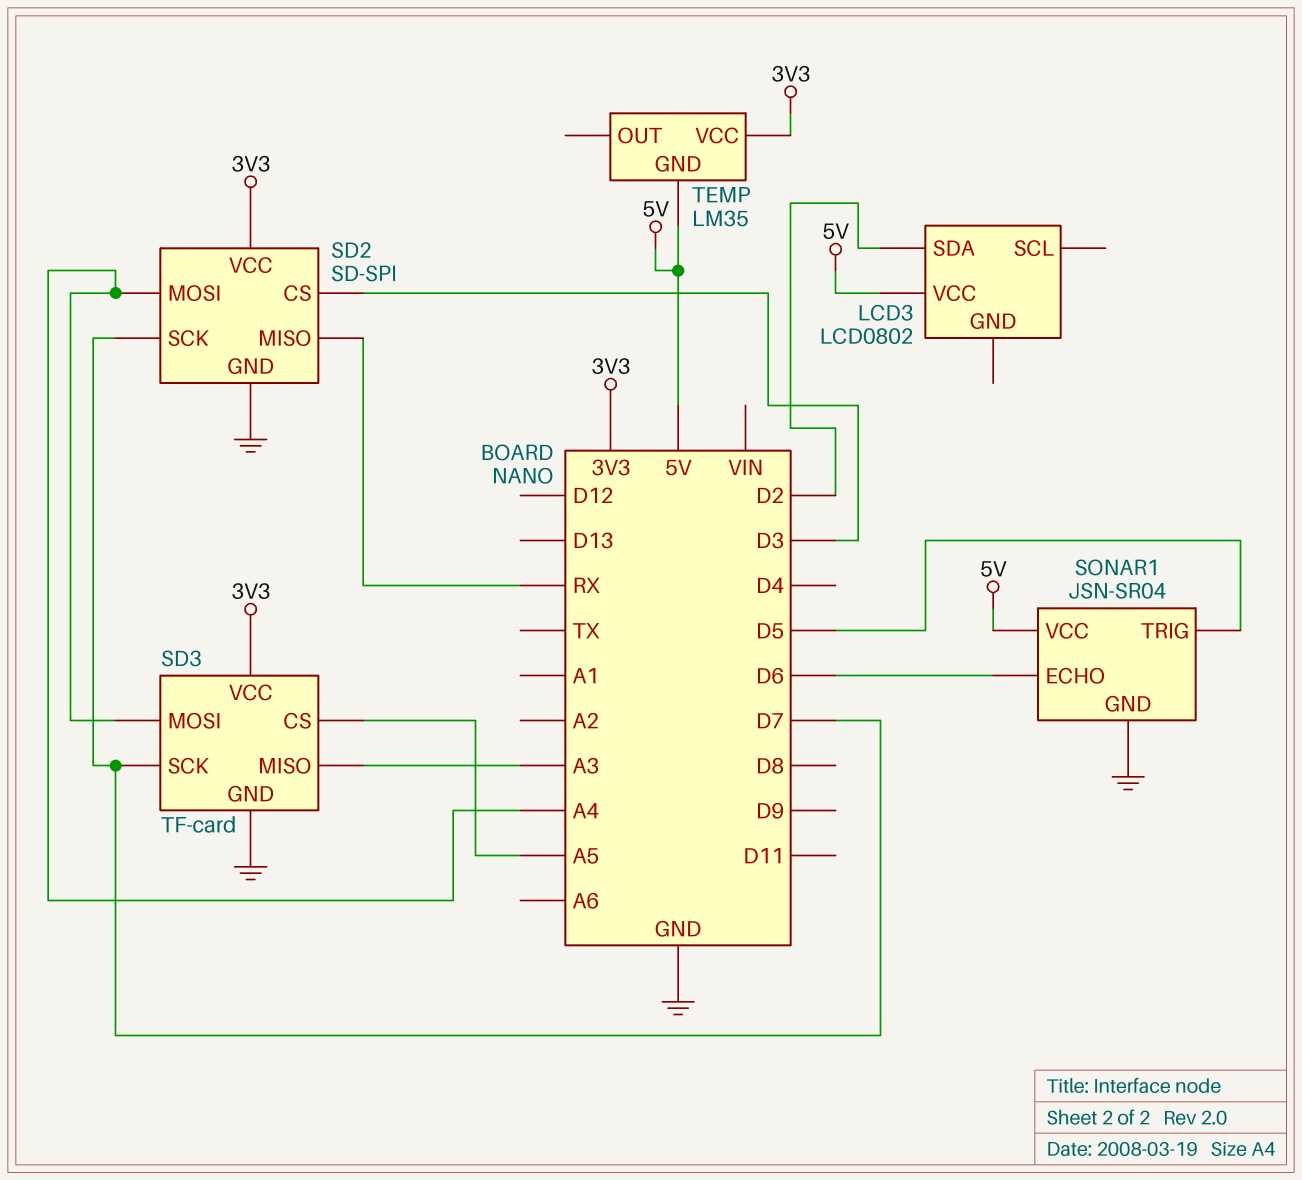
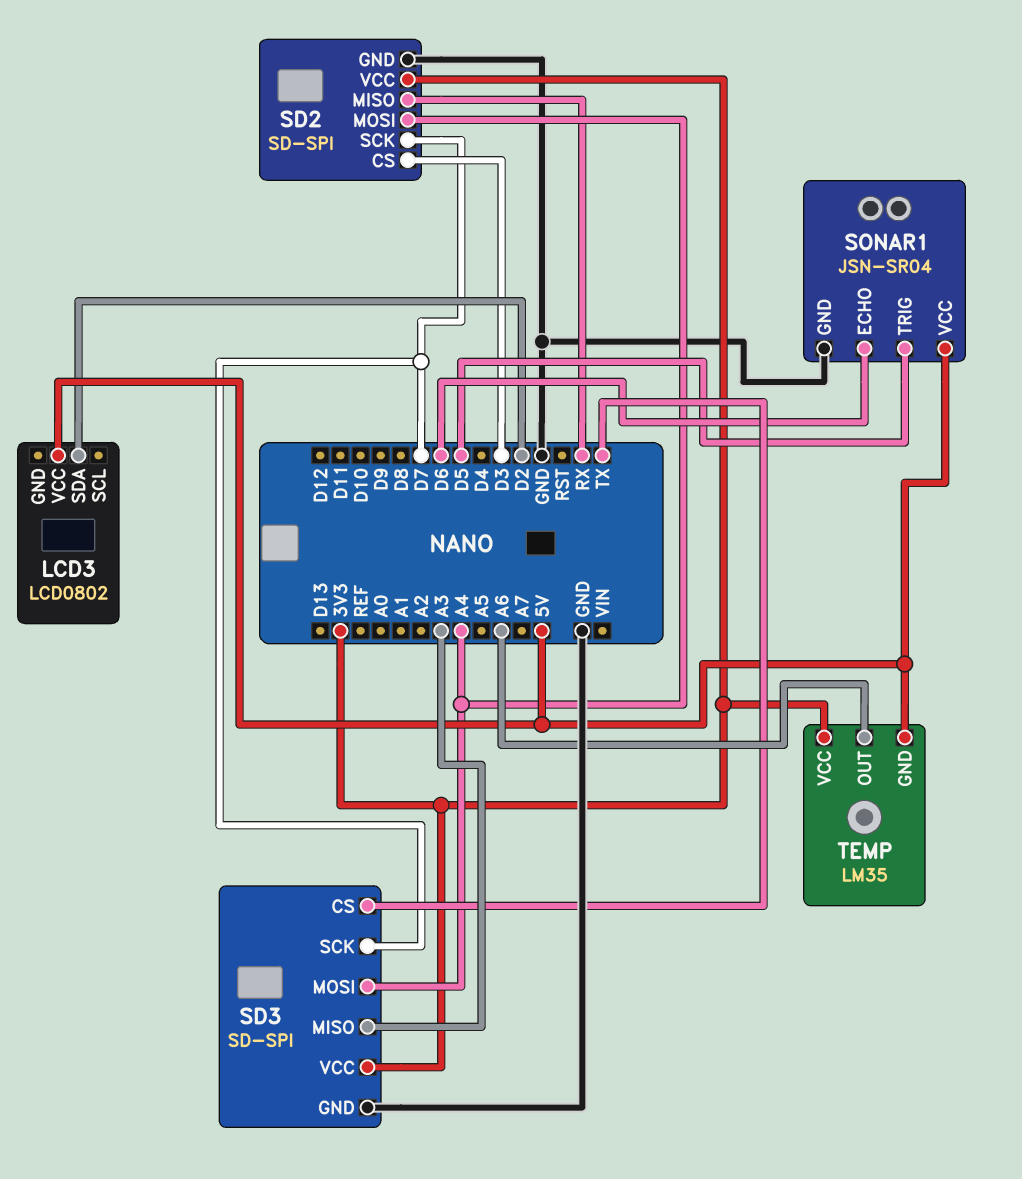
SD3: TF-card -> SD-SPI
SD3 pin CS: A5 -> TX
TEMP pin OUT: none -> A6

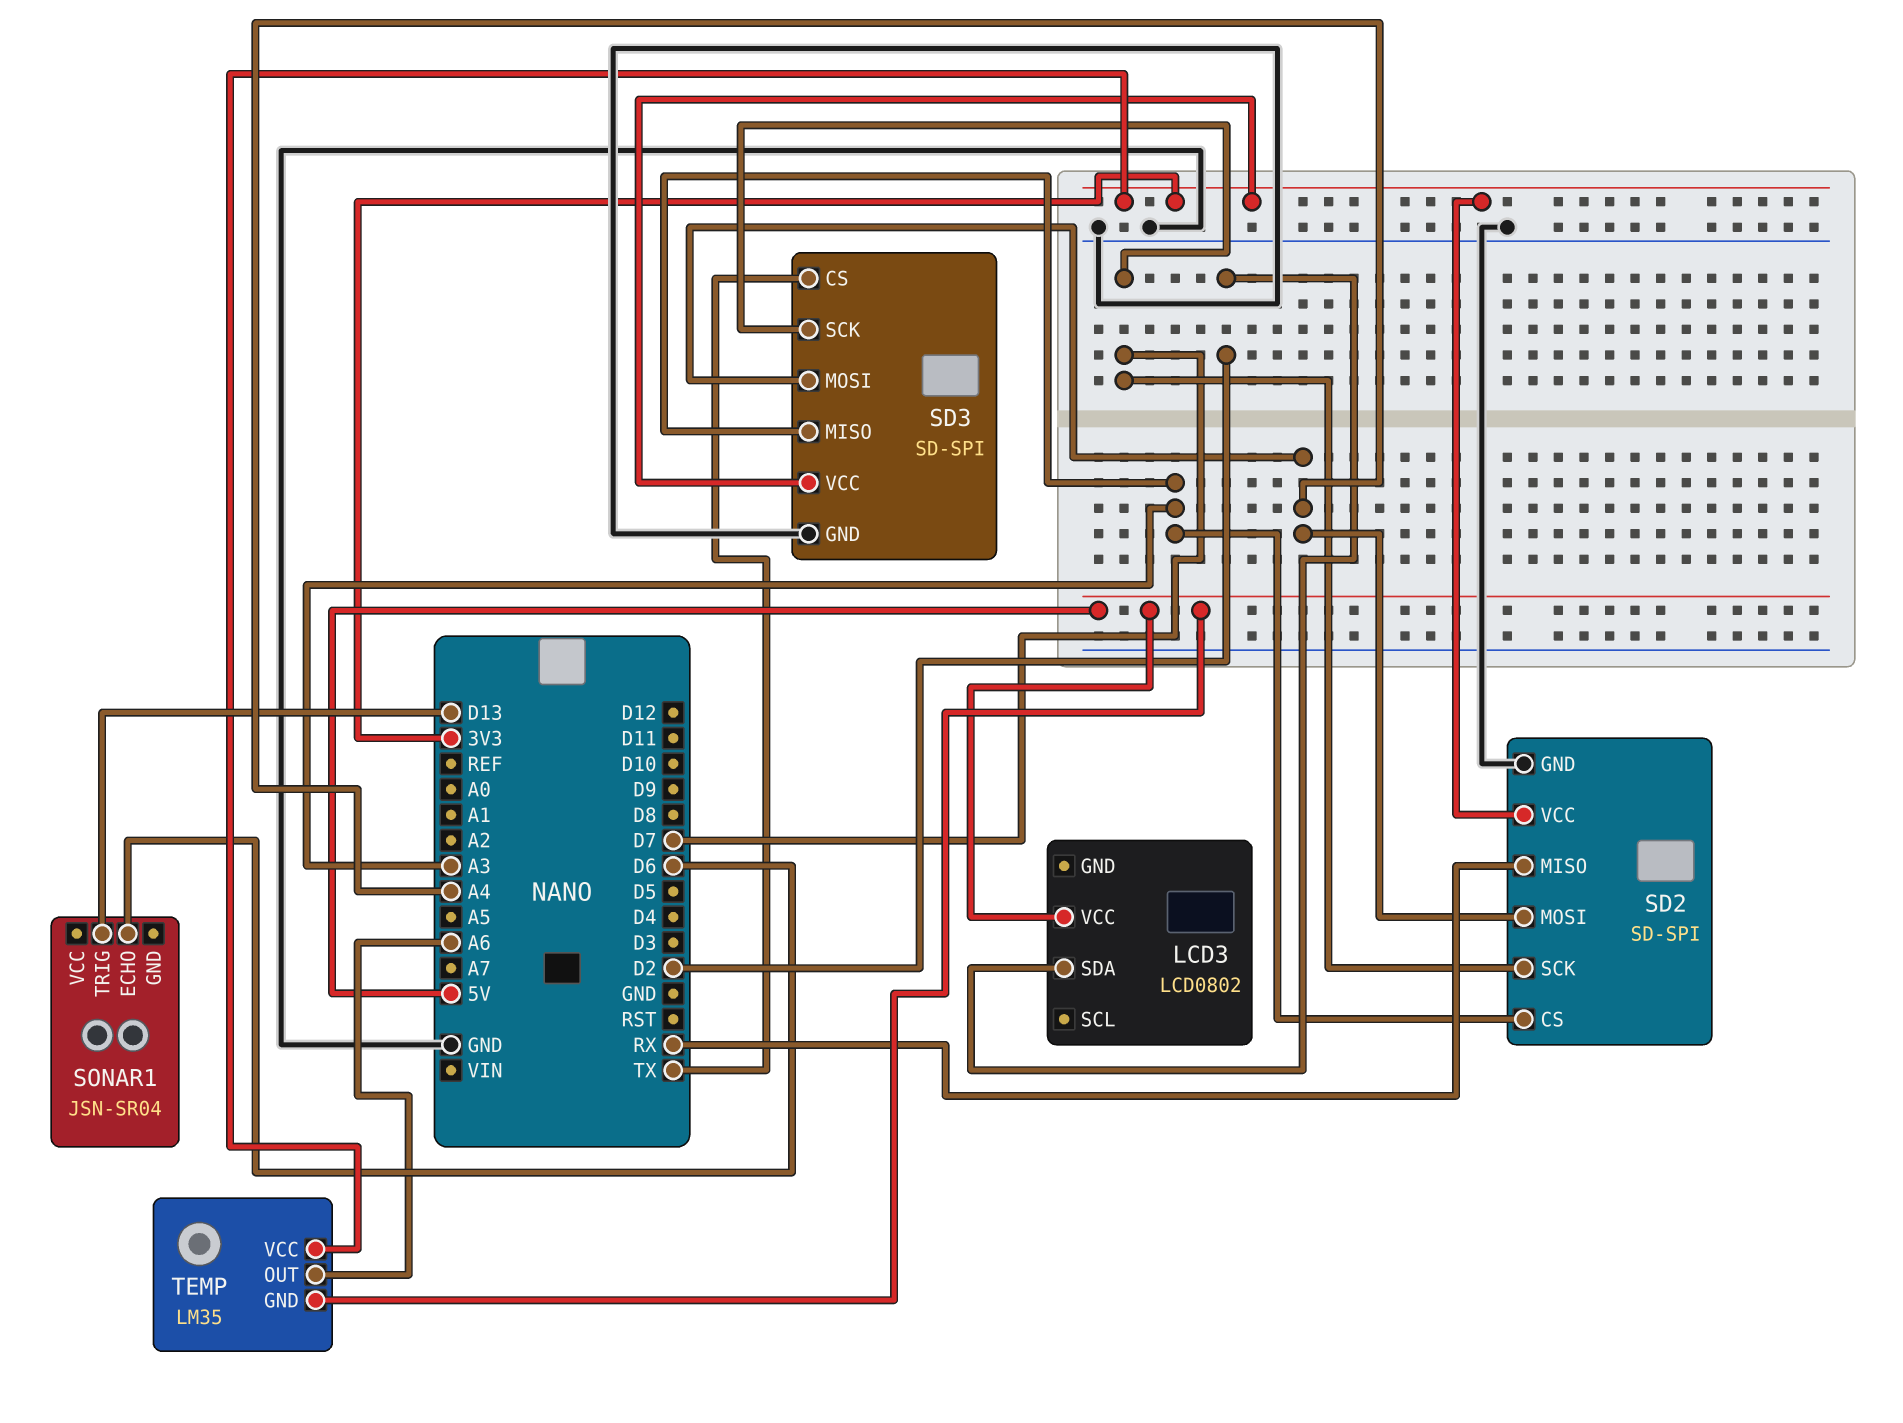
SD2 pin CS: D3 -> A3
SONAR1 pin GND: GND -> none
SONAR1 pin TRIG: D5 -> D13
SONAR1 pin VCC: 5V -> none

